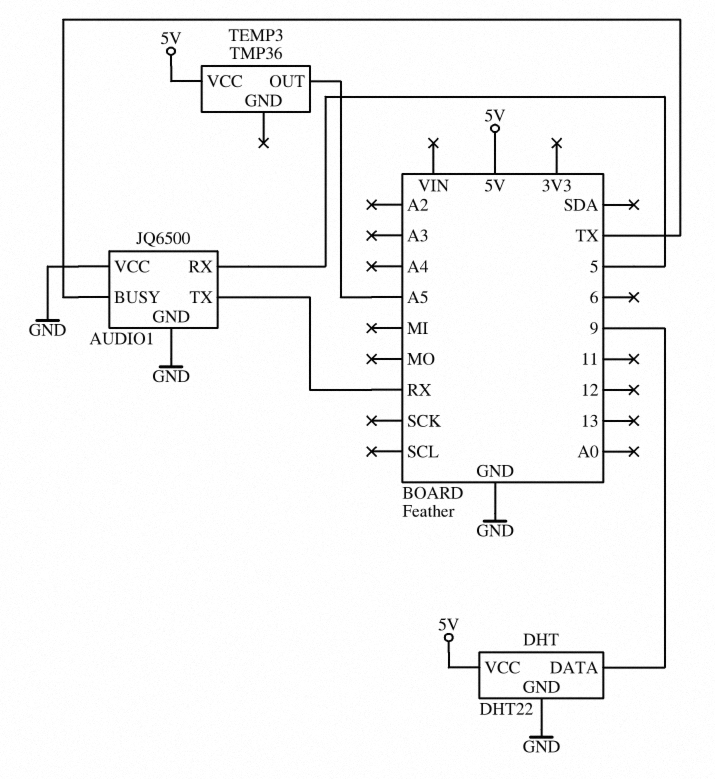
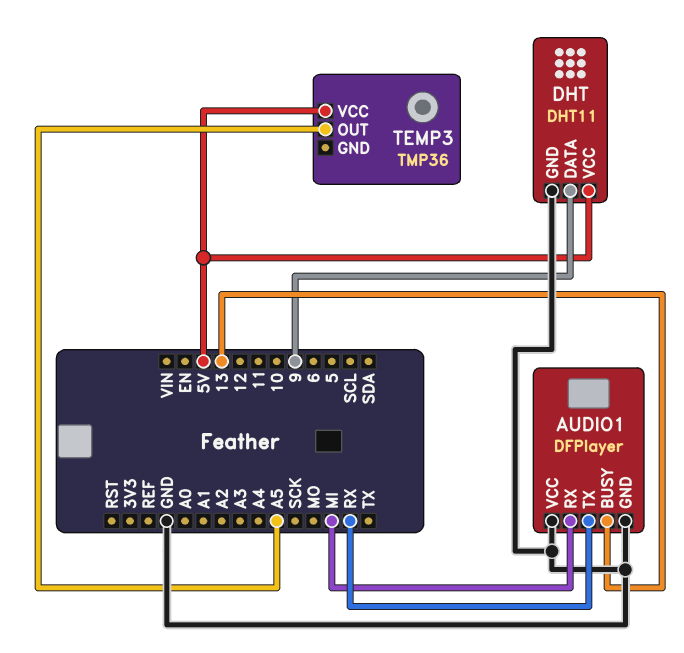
AUDIO1: JQ6500 -> DFPlayer
AUDIO1 pin BUSY: TX -> 13
AUDIO1 pin RX: 5 -> MI
DHT: DHT22 -> DHT11

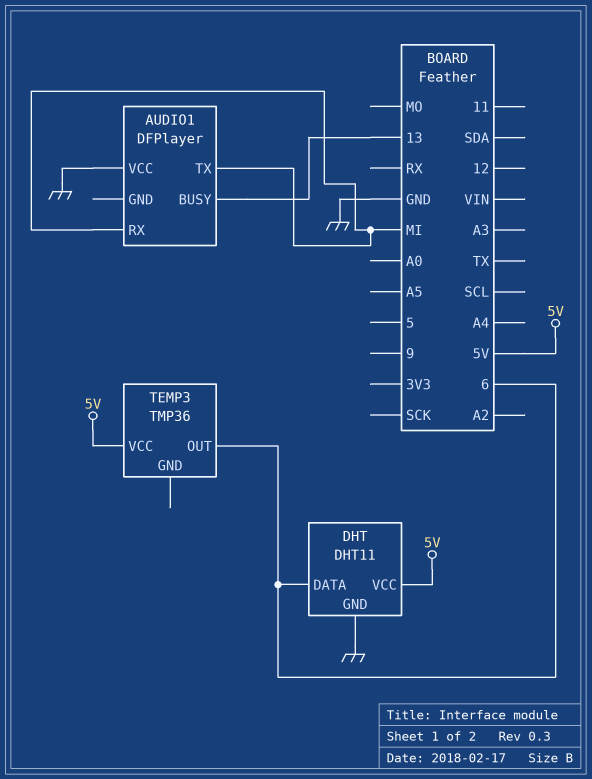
AUDIO1 pin GND: GND -> none
AUDIO1 pin TX: RX -> MI
DHT pin DATA: 9 -> 6
TEMP3 pin OUT: A5 -> 6

